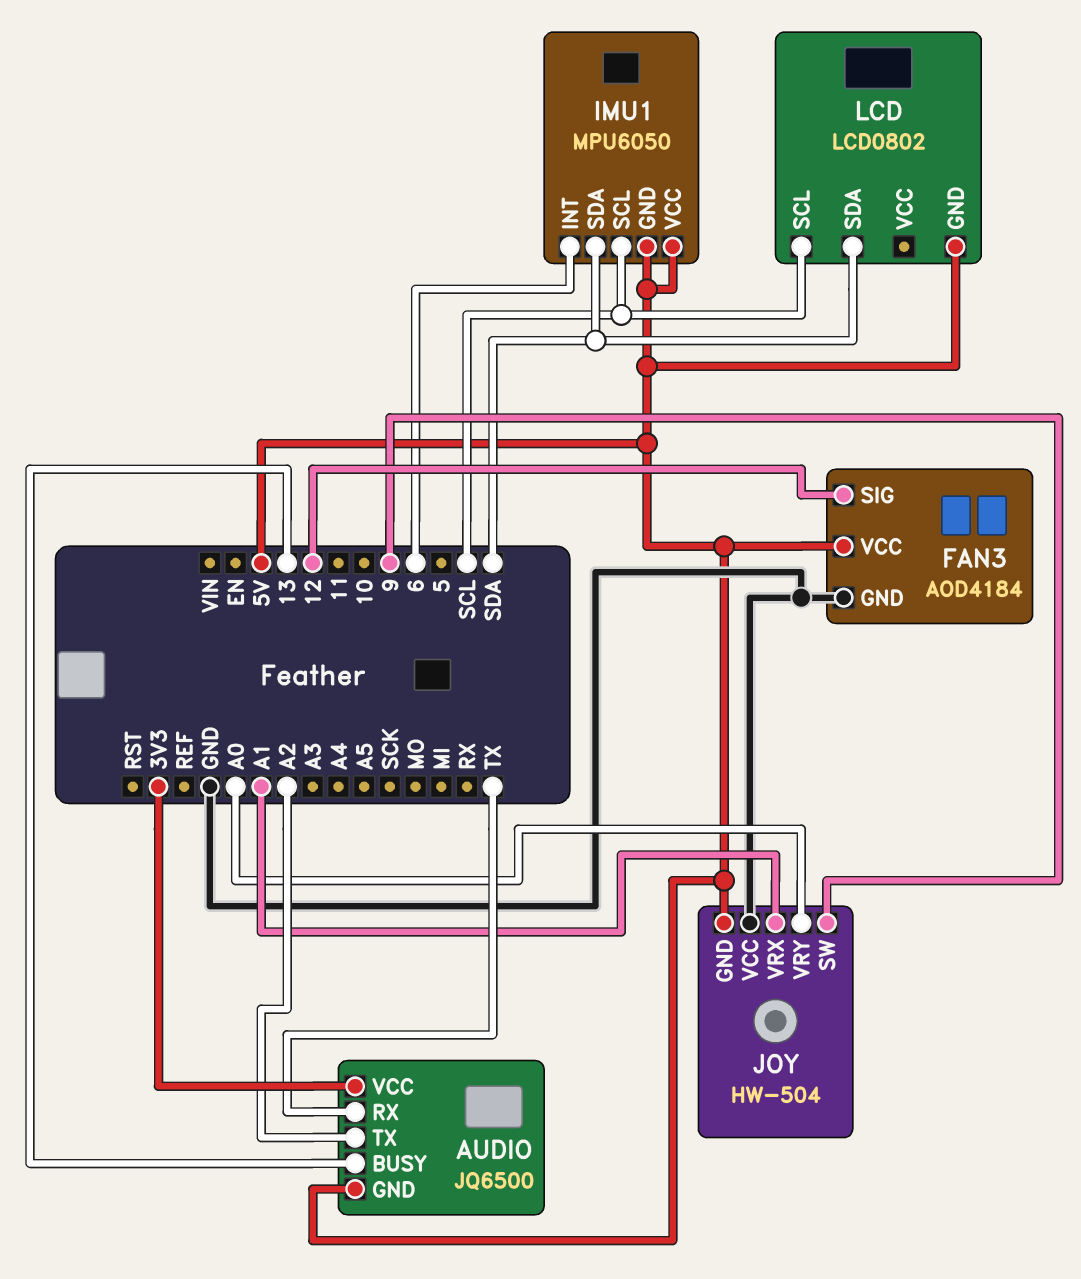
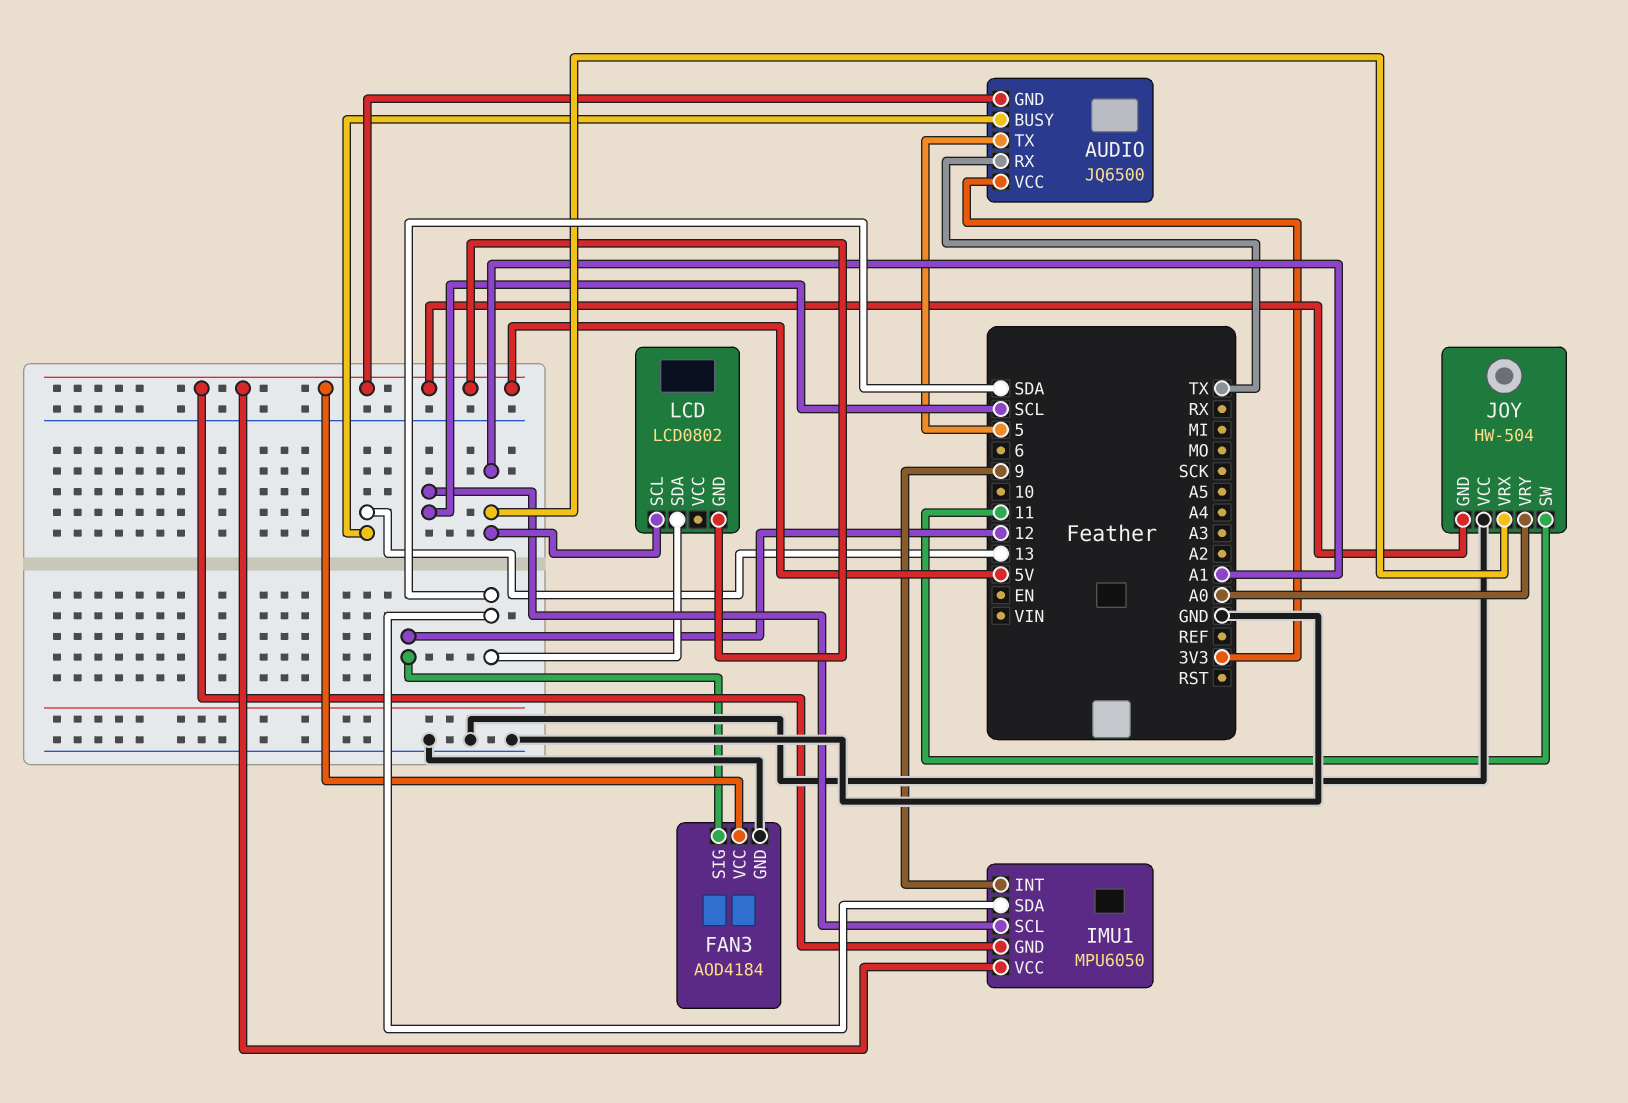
AUDIO pin TX: A2 -> 5
IMU1 pin INT: 6 -> 9
JOY pin SW: 9 -> 11
LCD pin SCL: SCL -> A1

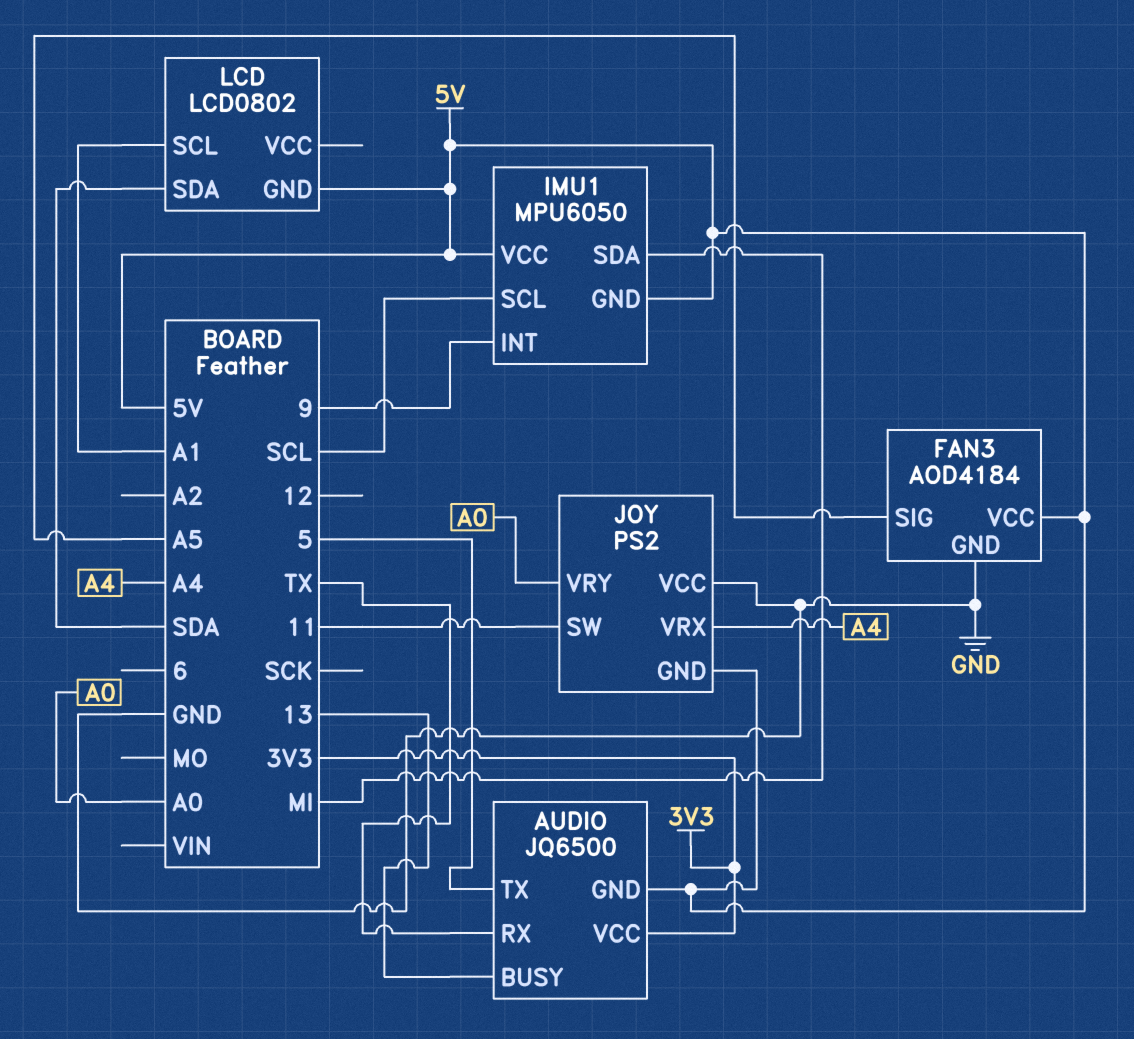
FAN3 pin SIG: 12 -> A5
IMU1 pin SDA: SDA -> MI
JOY: HW-504 -> PS2
JOY pin VRX: A1 -> A4

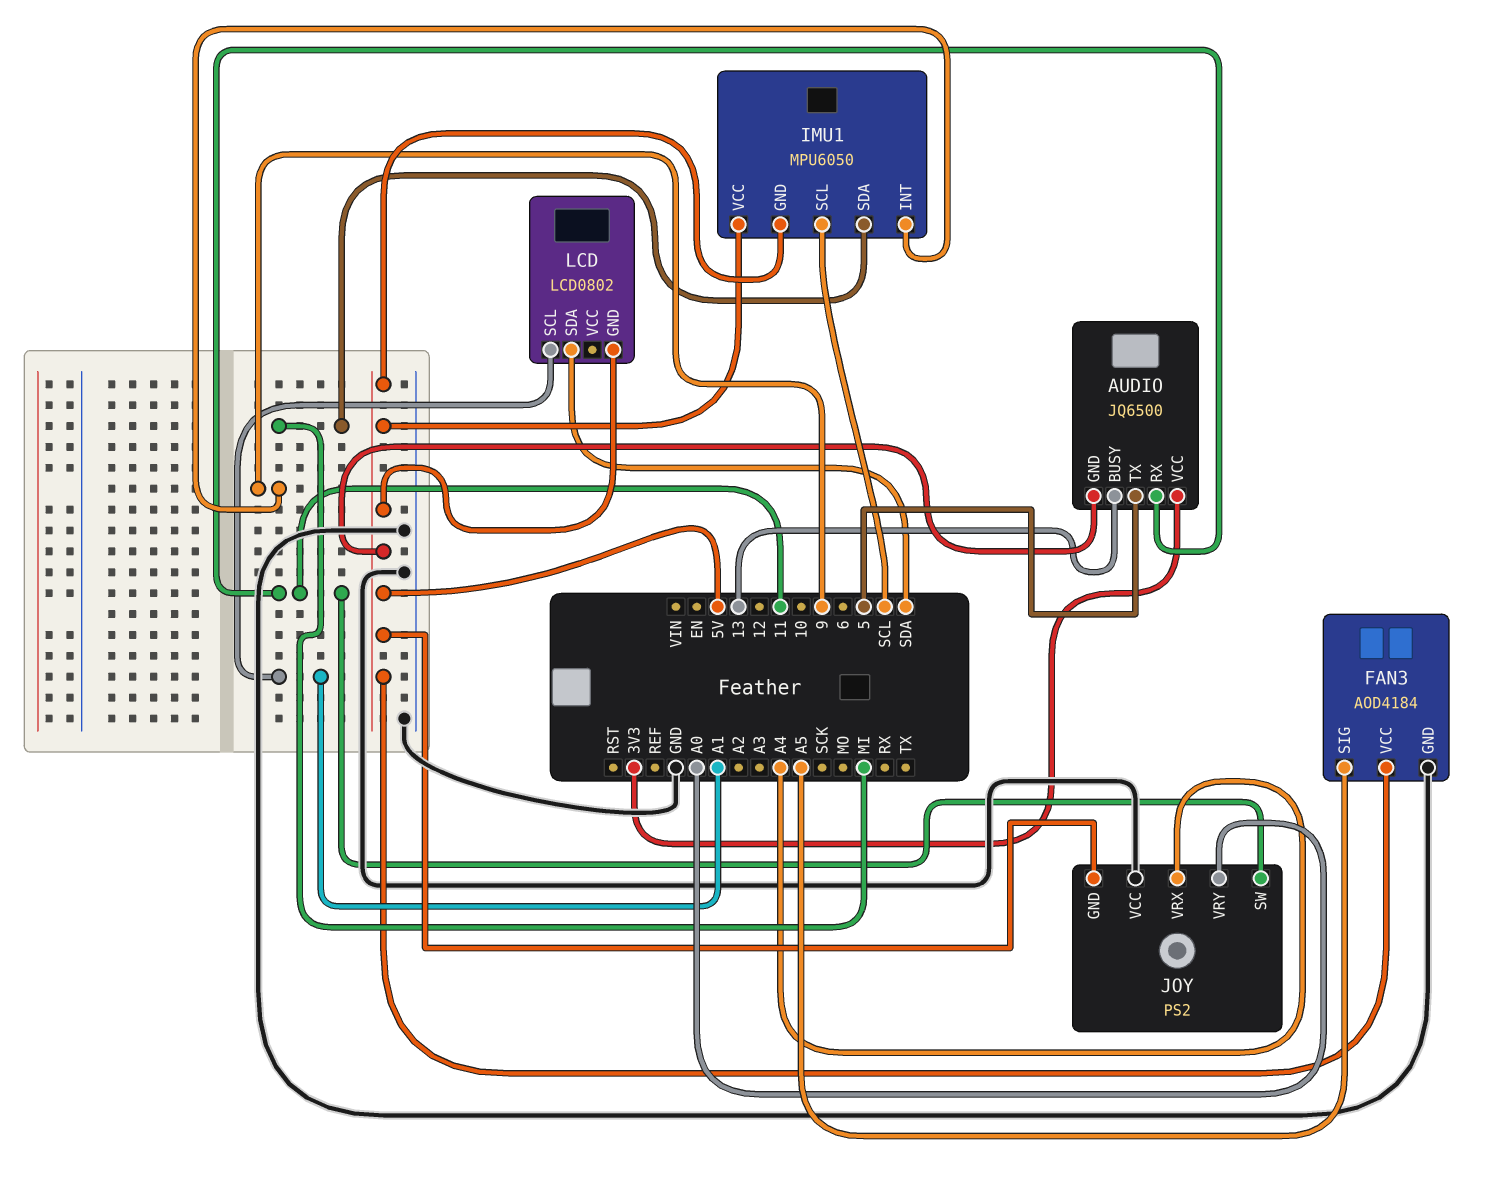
AUDIO pin RX: TX -> 11

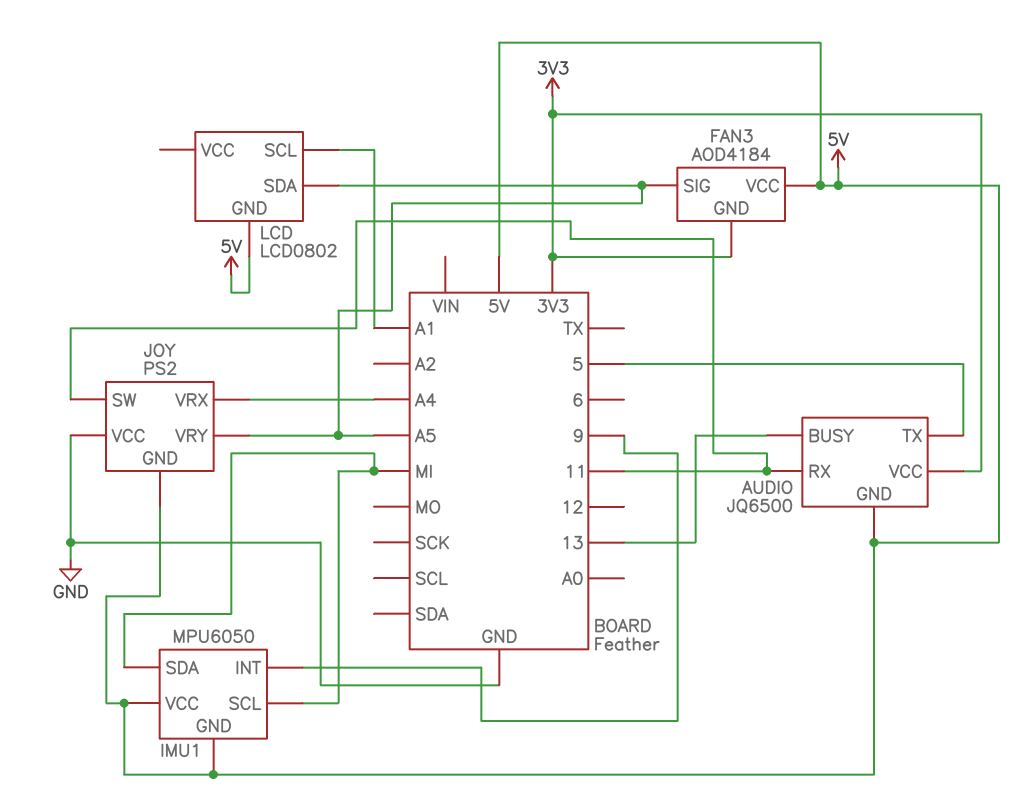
FAN3 pin GND: GND -> 3V3
IMU1 pin SCL: SCL -> MI
JOY pin VRY: A0 -> A5
LCD pin SDA: SDA -> A5

